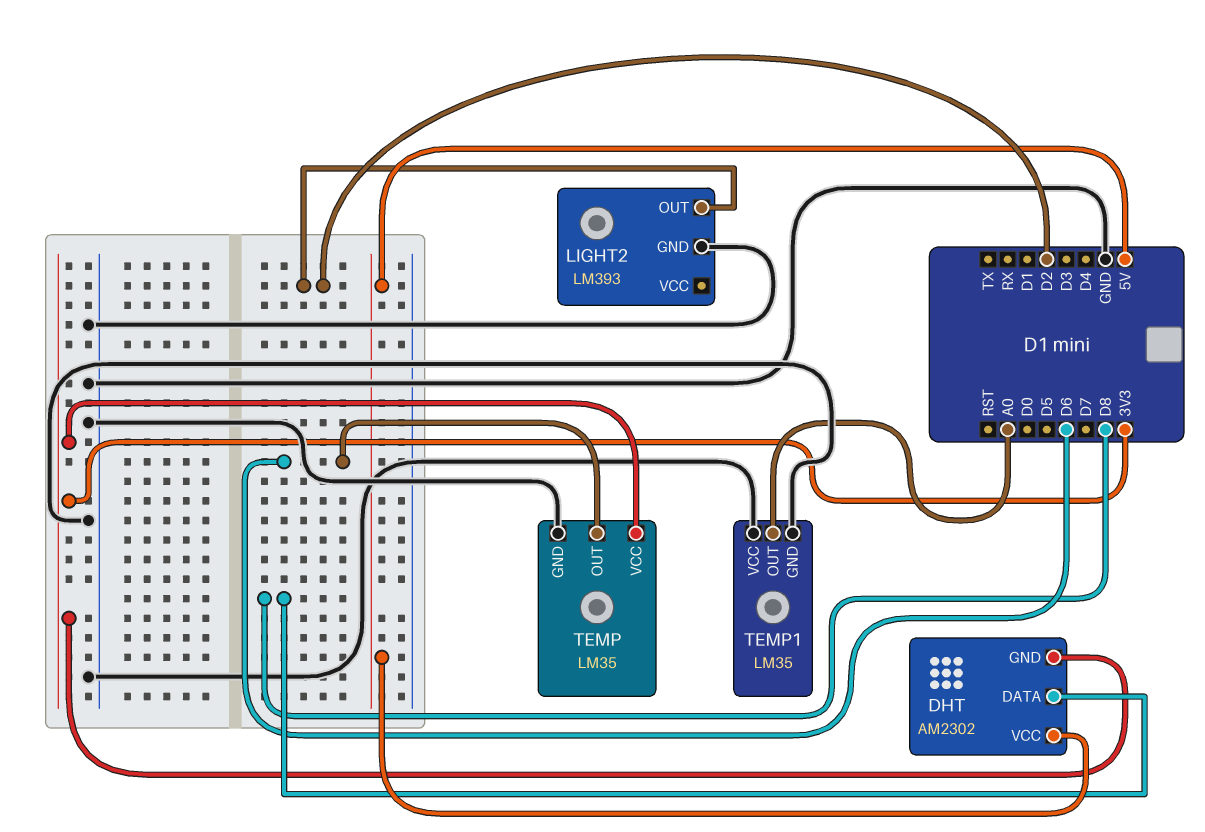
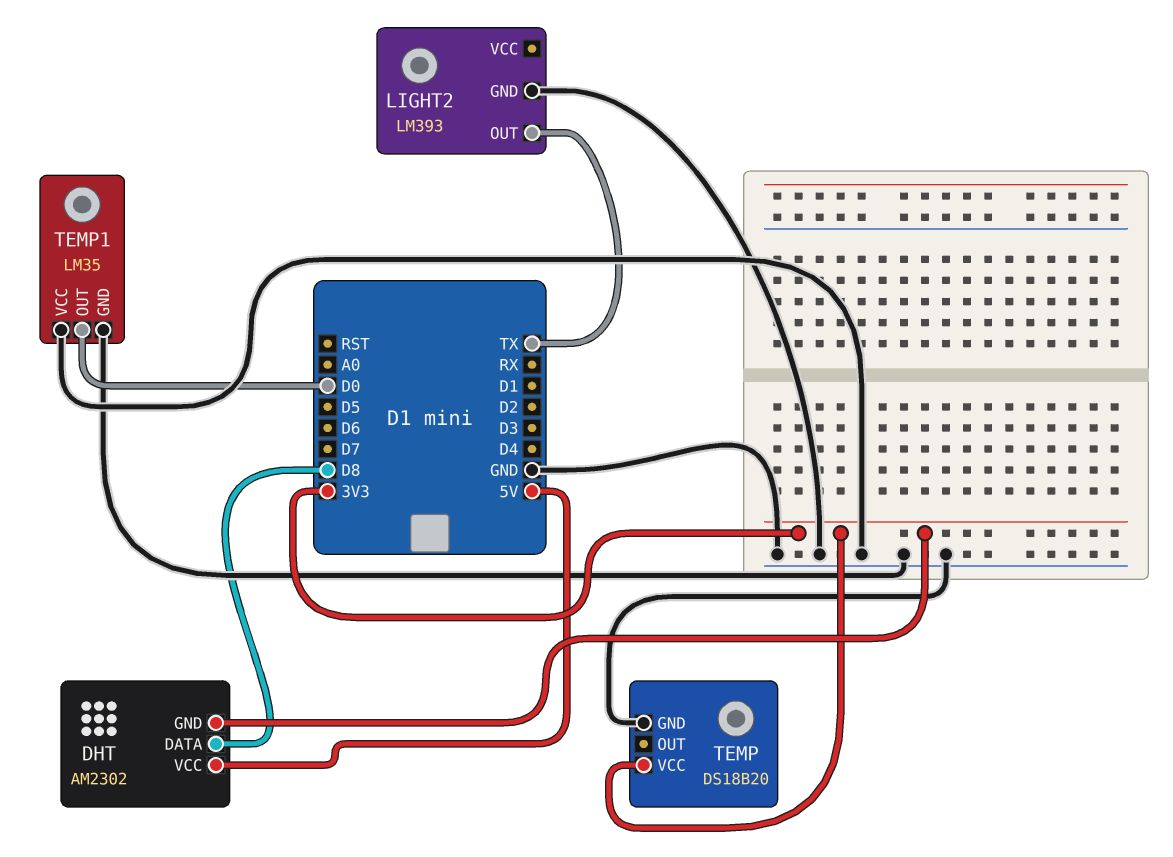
LIGHT2 pin OUT: D2 -> TX
TEMP: LM35 -> DS18B20
TEMP pin OUT: D6 -> none
TEMP1 pin OUT: A0 -> D0

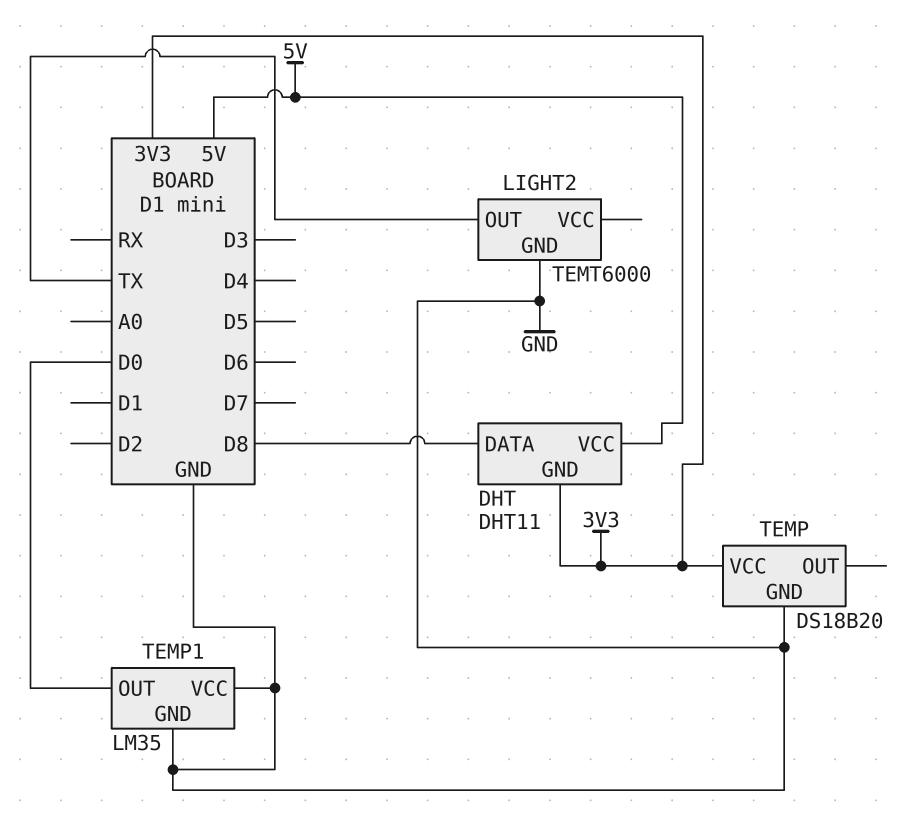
DHT: AM2302 -> DHT11
LIGHT2: LM393 -> TEMT6000

